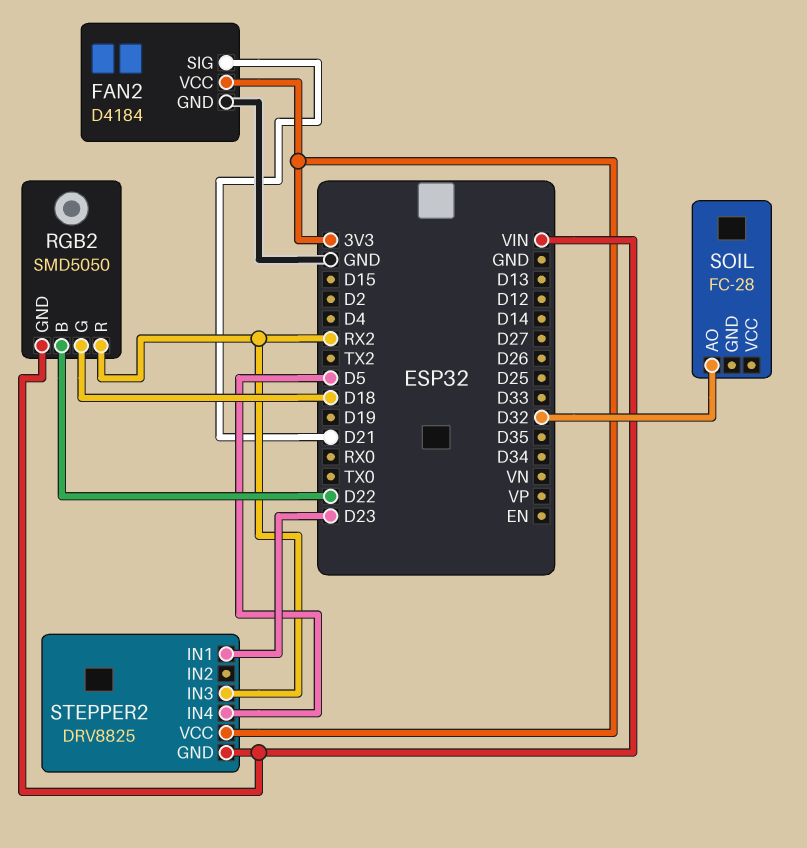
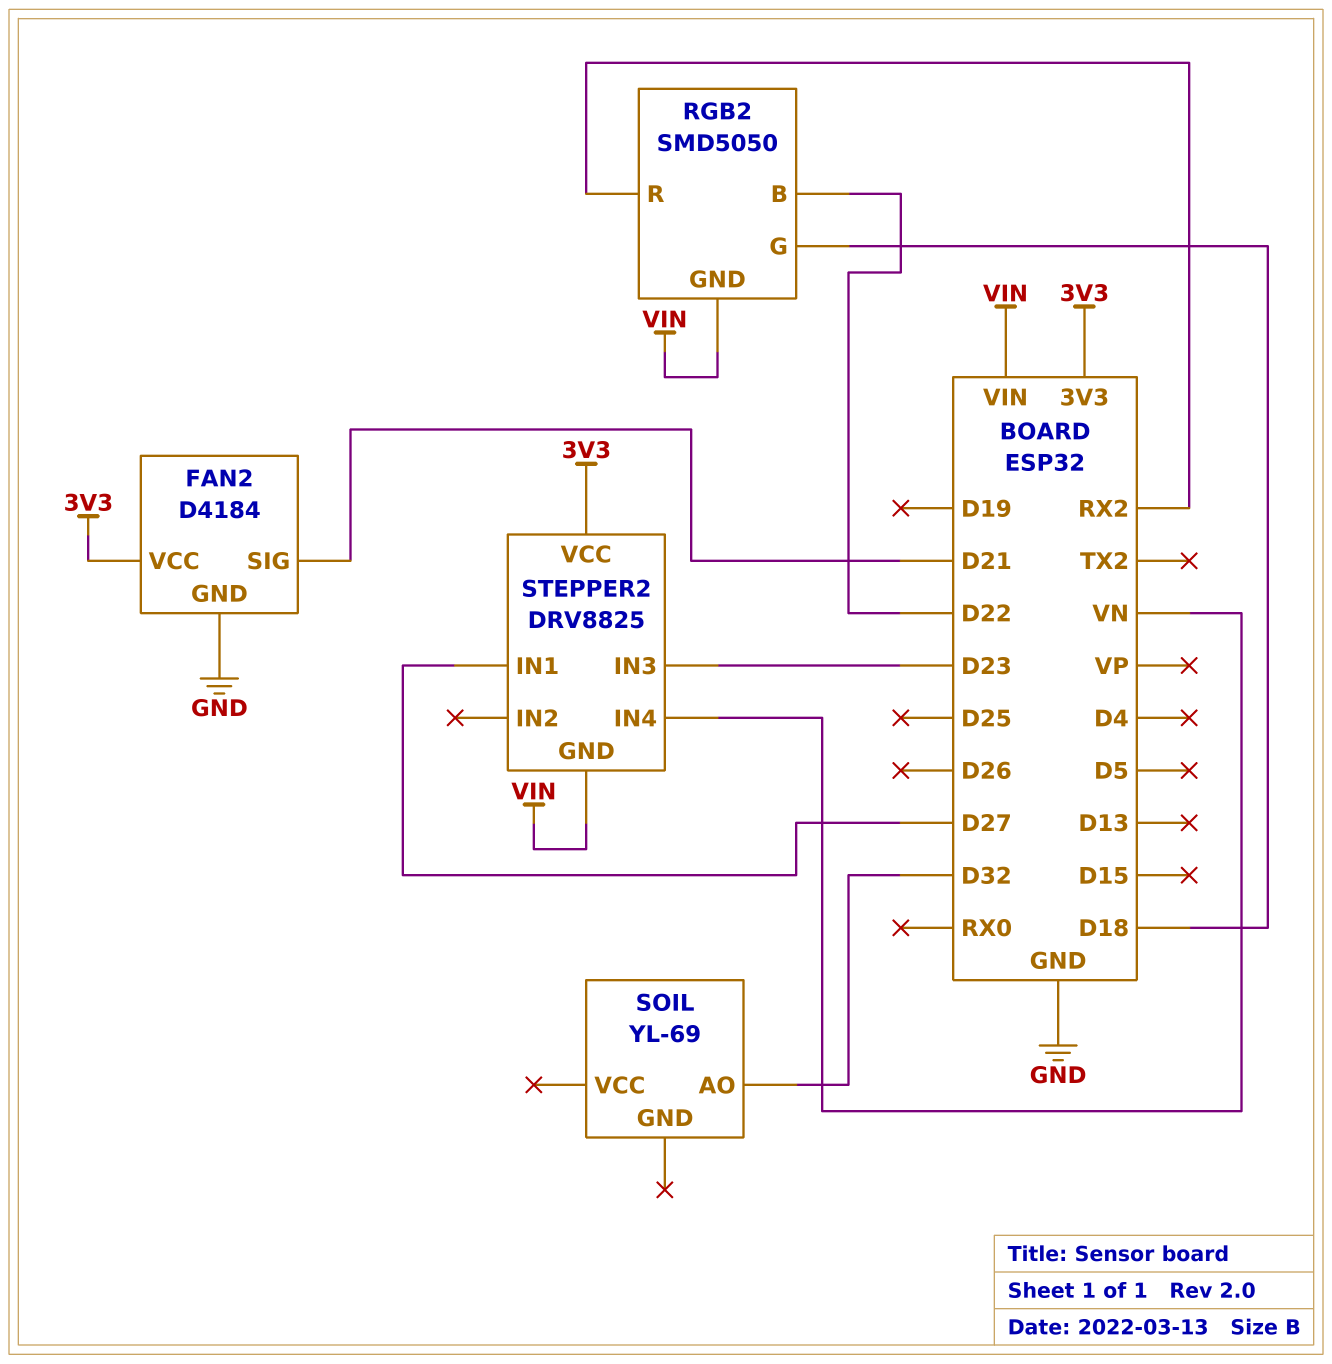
SOIL: FC-28 -> YL-69
STEPPER2 pin IN1: D23 -> D27
STEPPER2 pin IN3: RX2 -> D23
STEPPER2 pin IN4: D5 -> VN

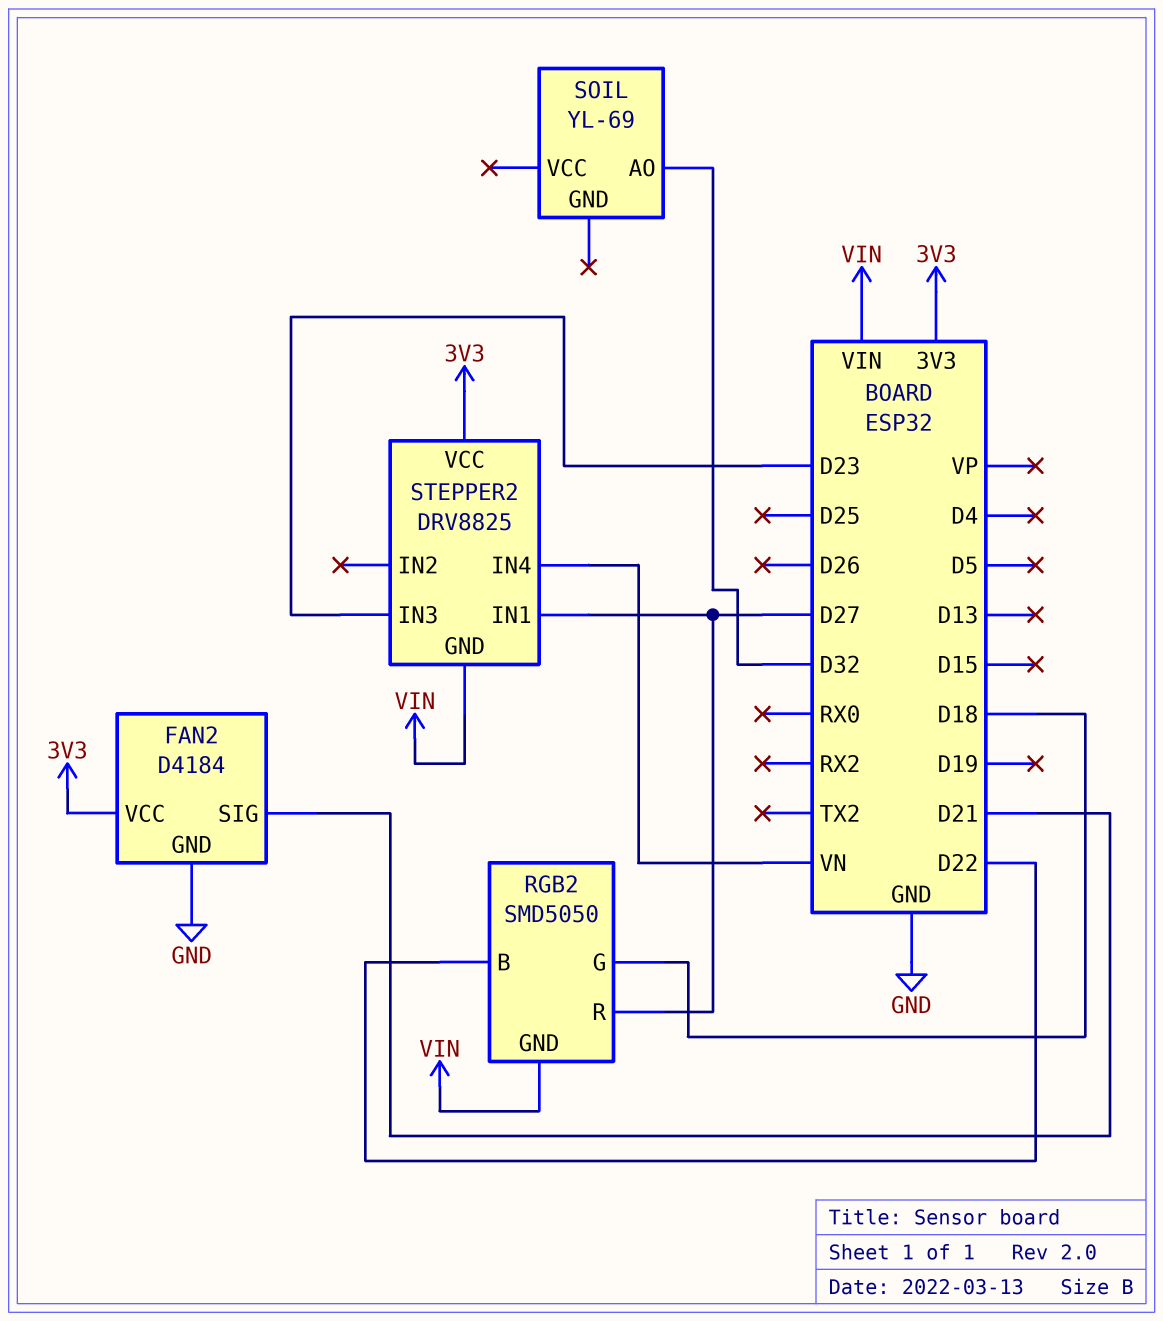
RGB2 pin R: RX2 -> D27

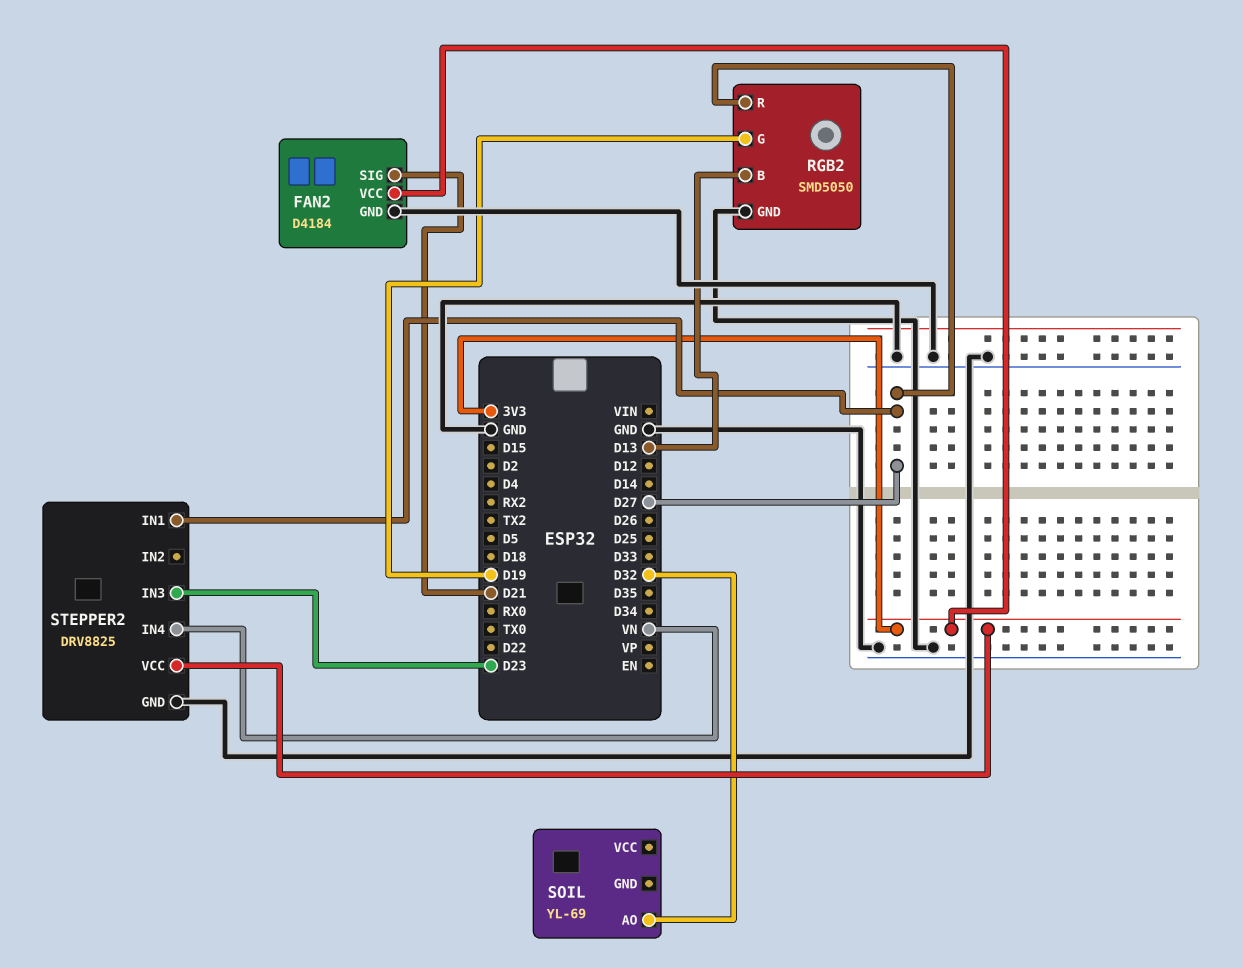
RGB2 pin B: D22 -> D13
RGB2 pin G: D18 -> D19
RGB2 pin GND: VIN -> GND
STEPPER2 pin GND: VIN -> GND

